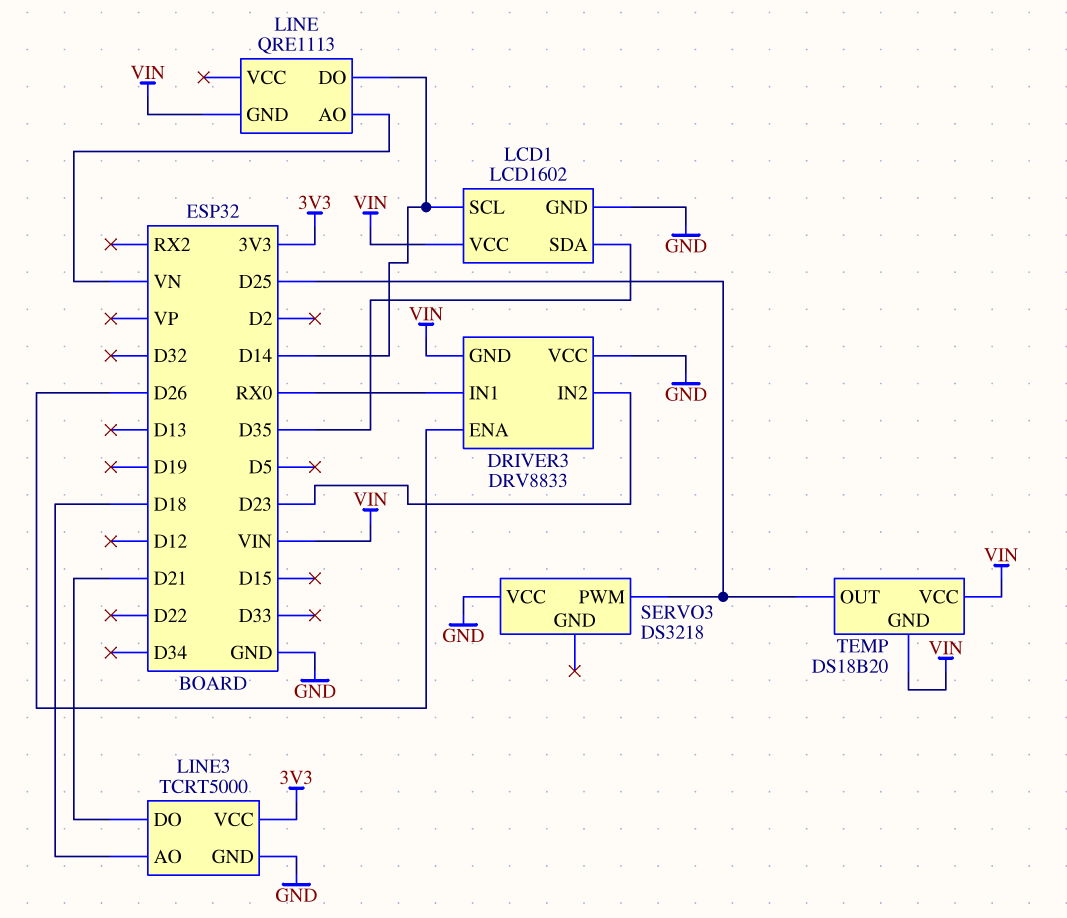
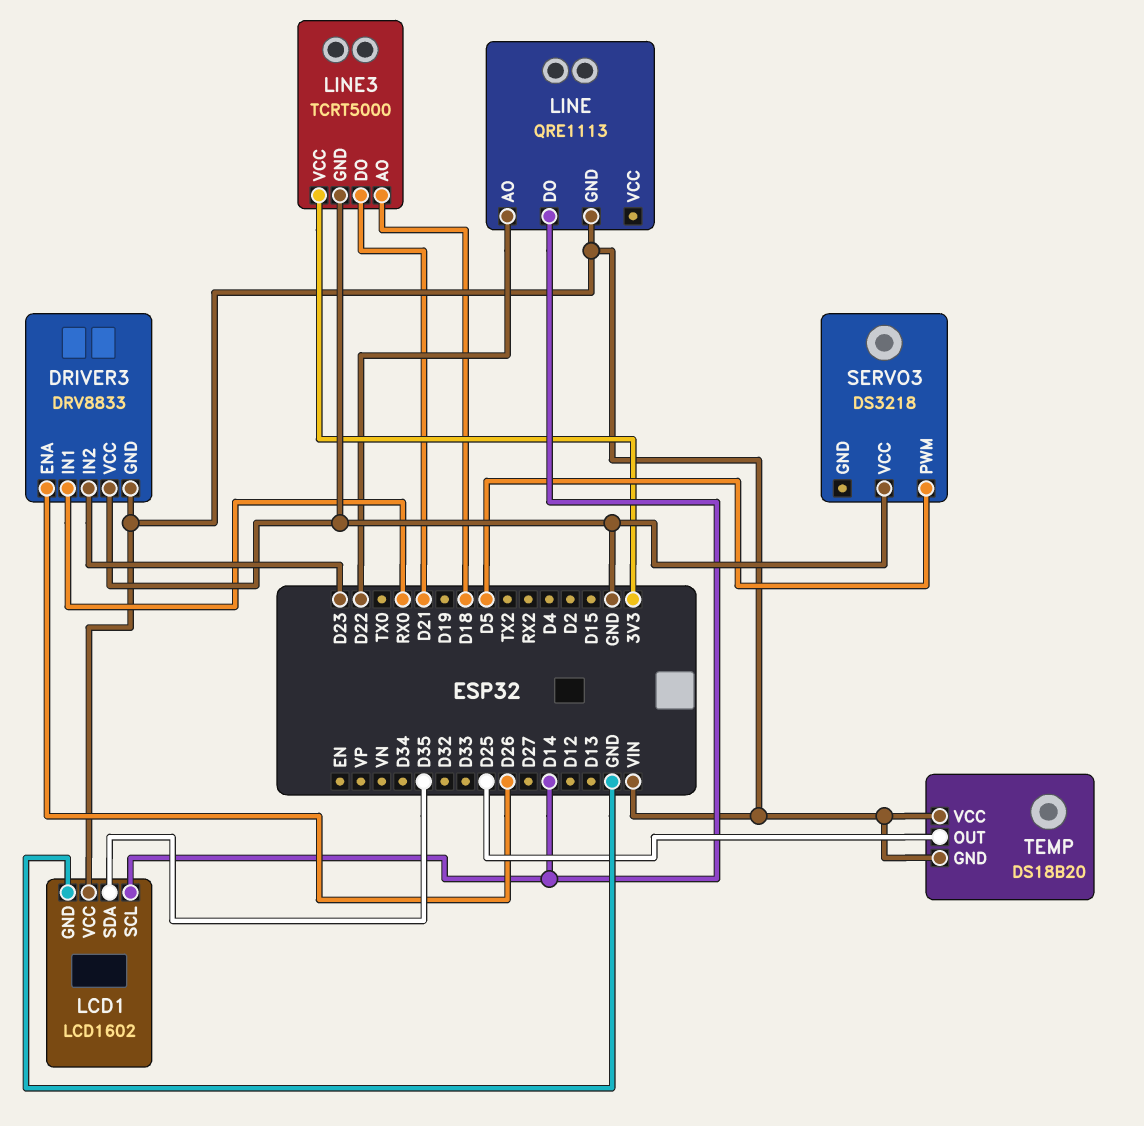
LINE pin AO: VN -> D22
SERVO3 pin PWM: D25 -> D5

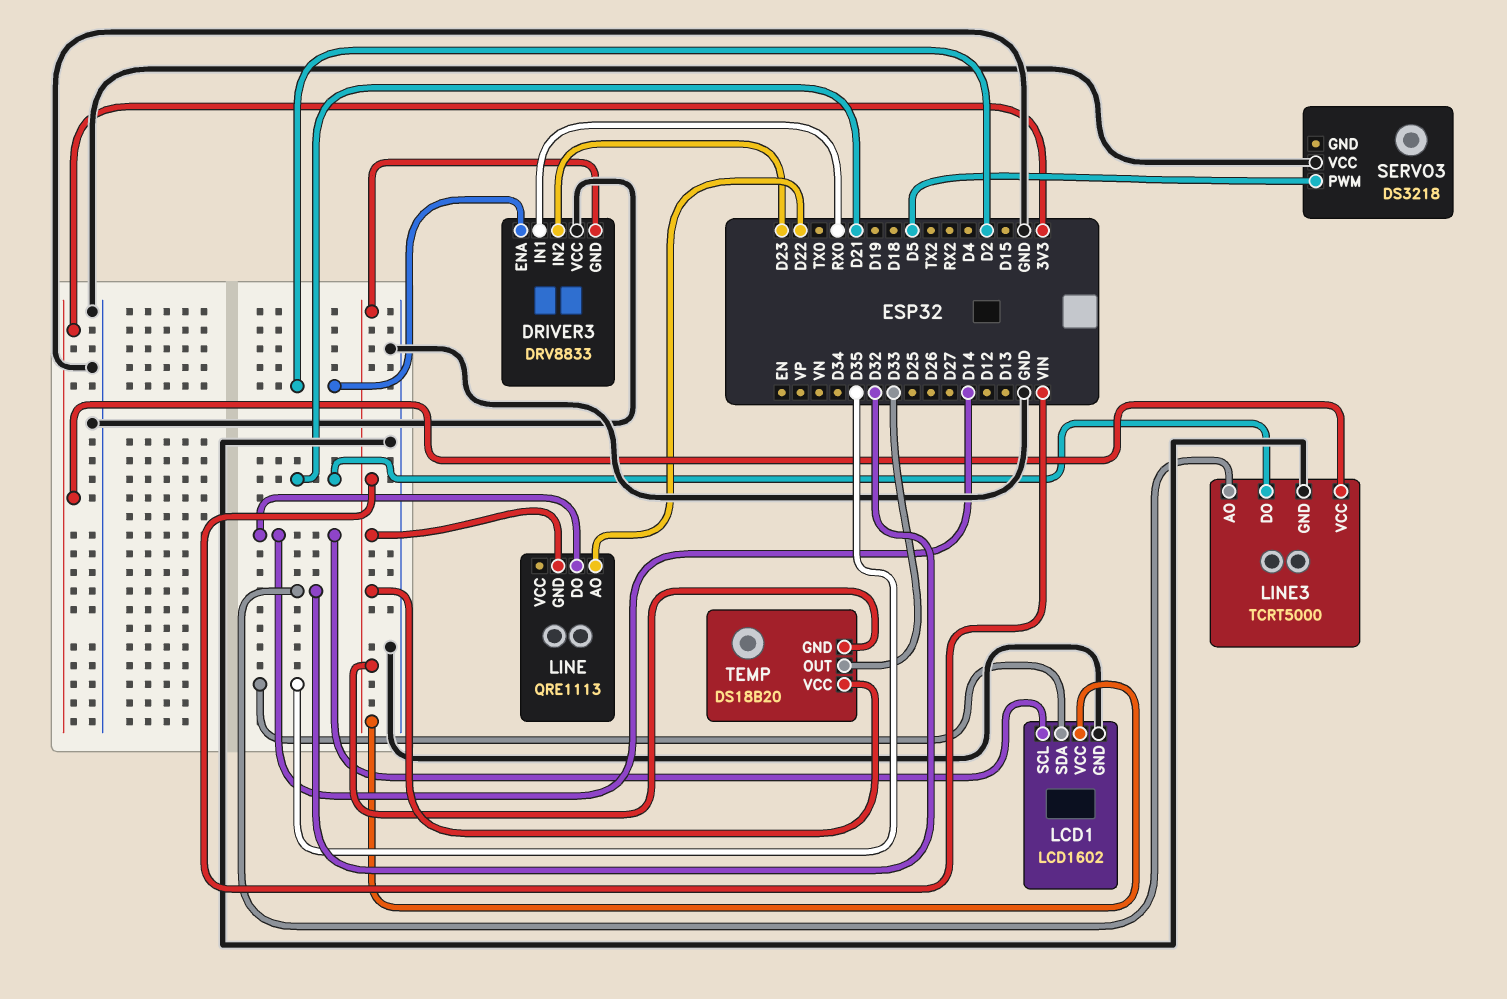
DRIVER3 pin ENA: D26 -> D2
LINE3 pin AO: D18 -> D32
TEMP pin OUT: D25 -> D33

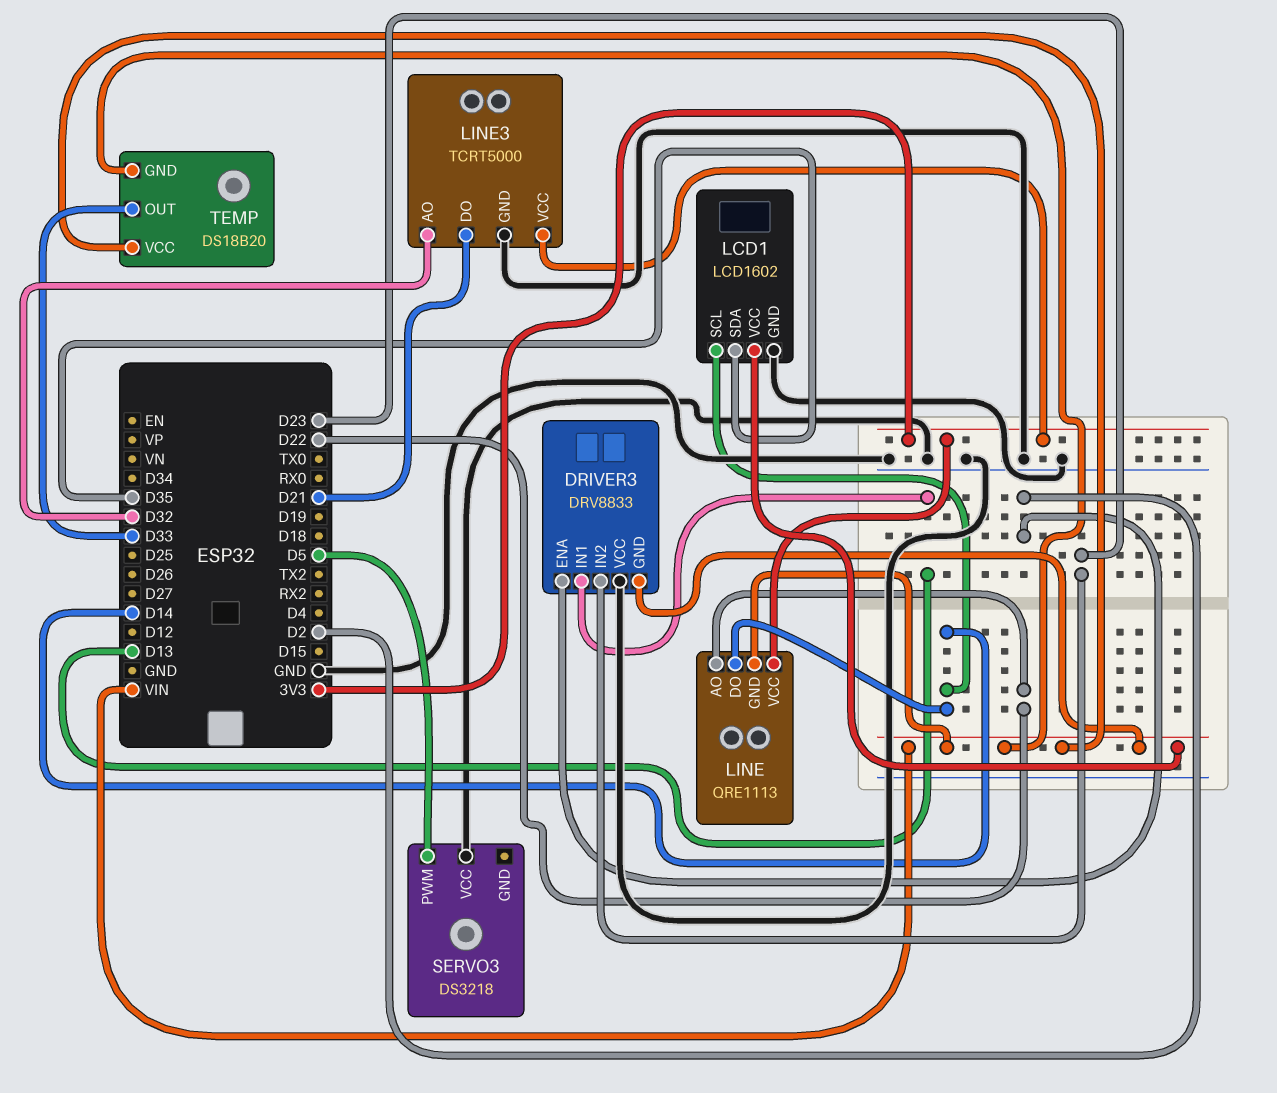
DRIVER3 pin IN1: RX0 -> D13
LINE pin VCC: none -> 3V3

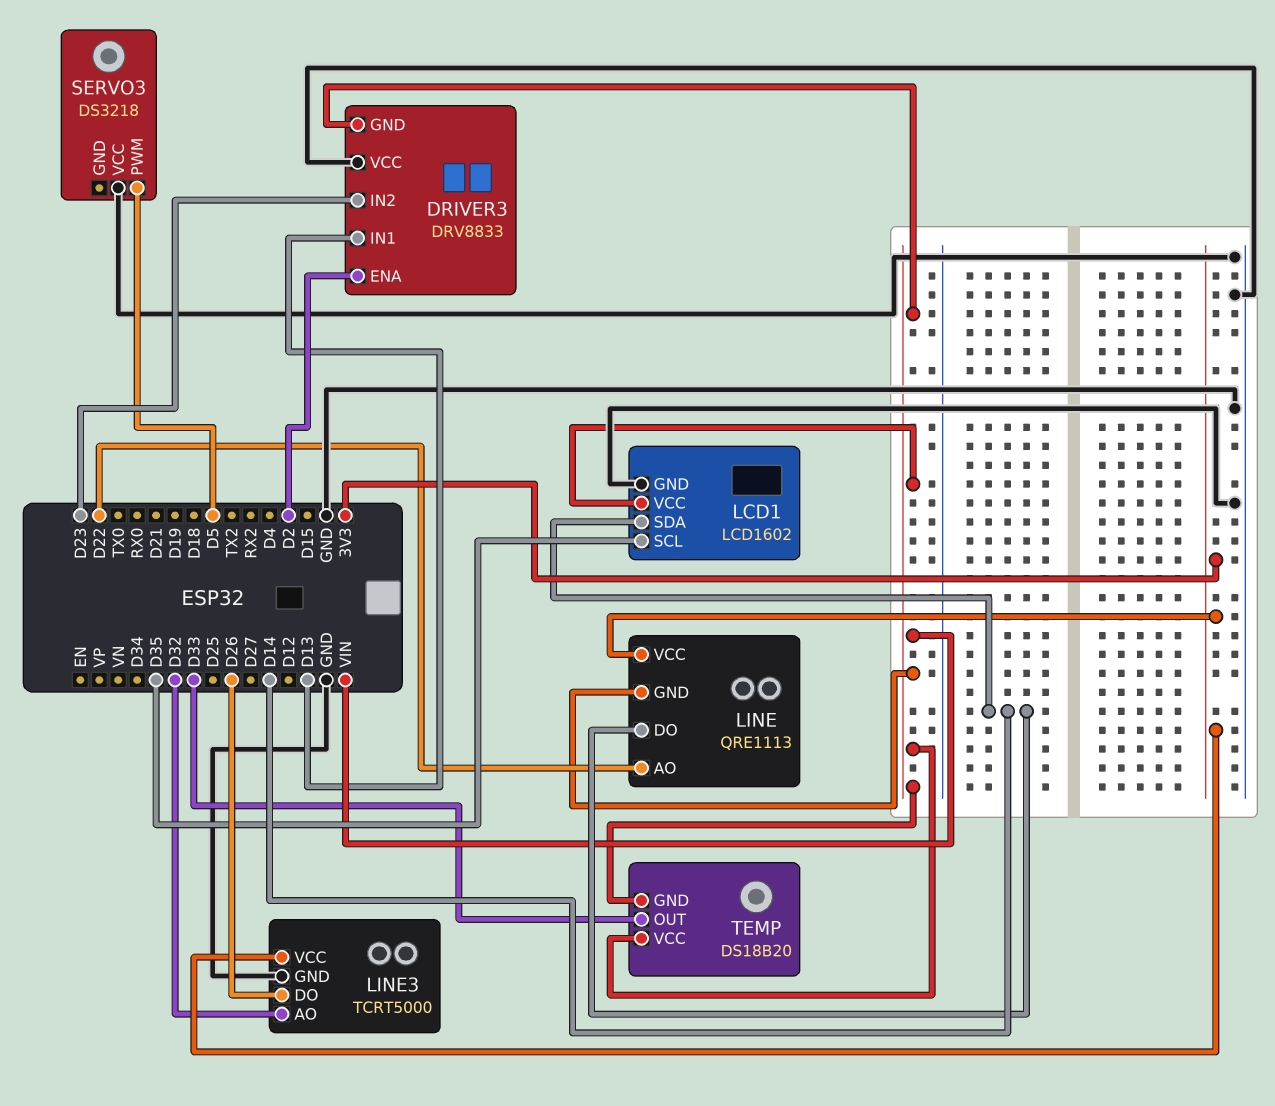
LCD1 pin SCL: D14 -> D35
LCD1 pin SDA: D35 -> D14
LINE3 pin DO: D21 -> D26

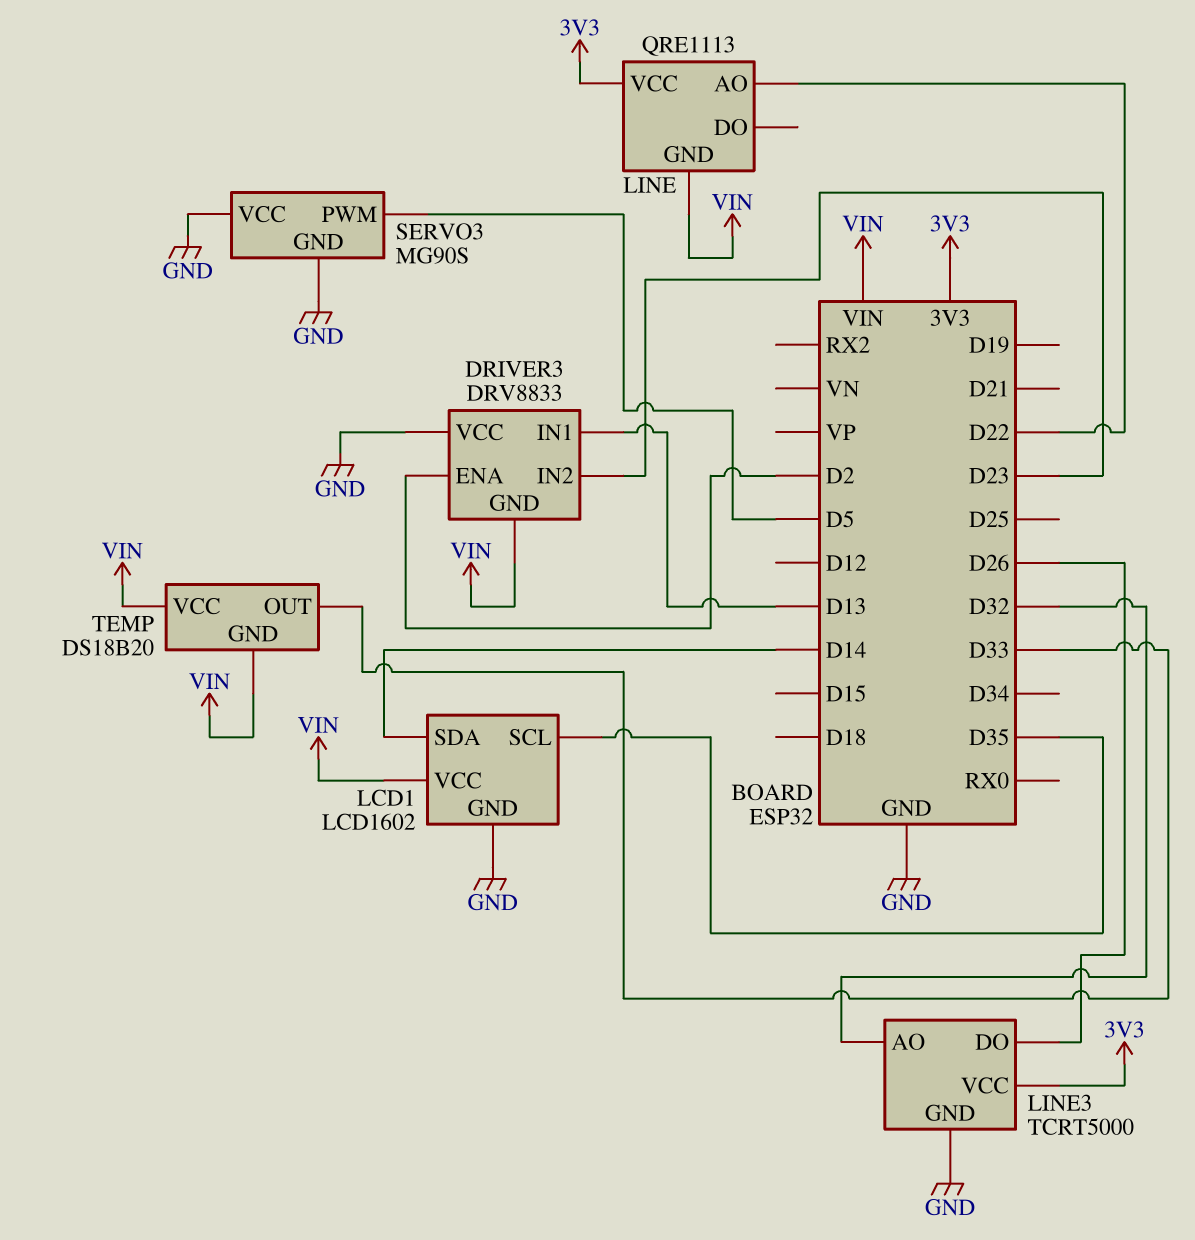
LINE pin DO: D14 -> none
SERVO3: DS3218 -> MG90S
SERVO3 pin GND: none -> GND

